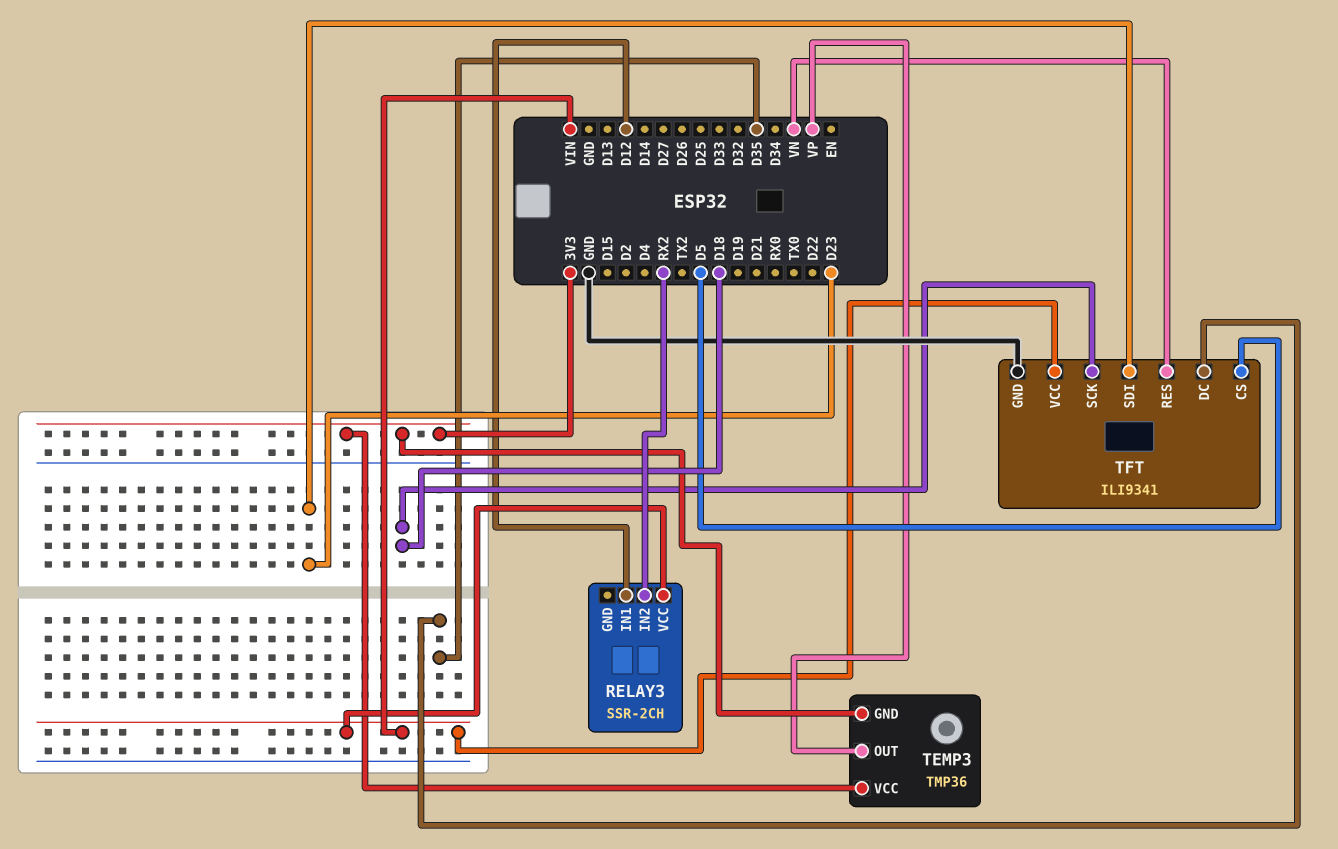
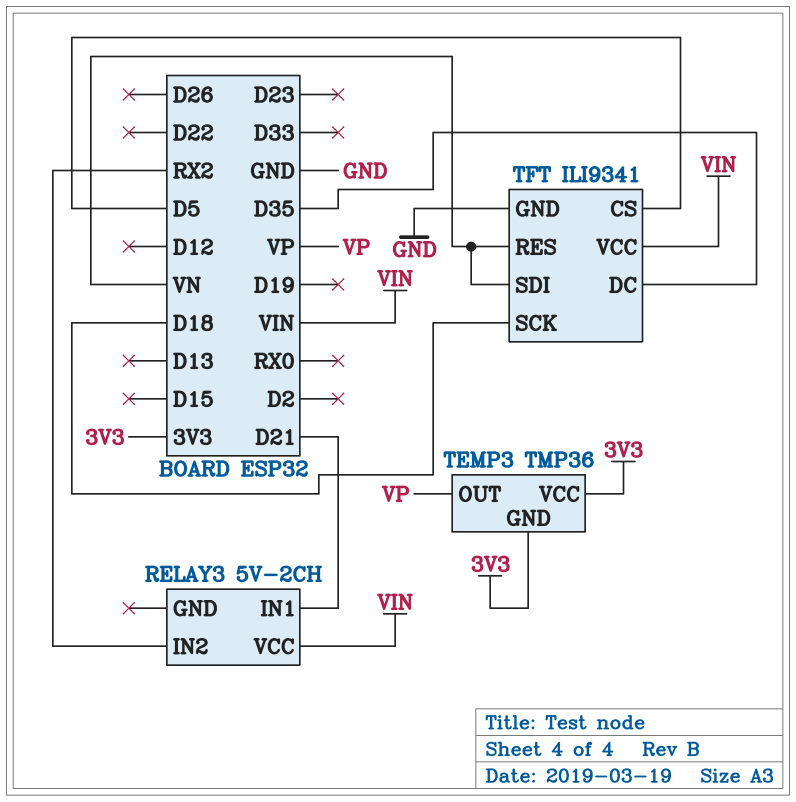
RELAY3: SSR-2CH -> 5V-2CH
RELAY3 pin IN1: D12 -> D21
TFT pin SDI: D23 -> VN

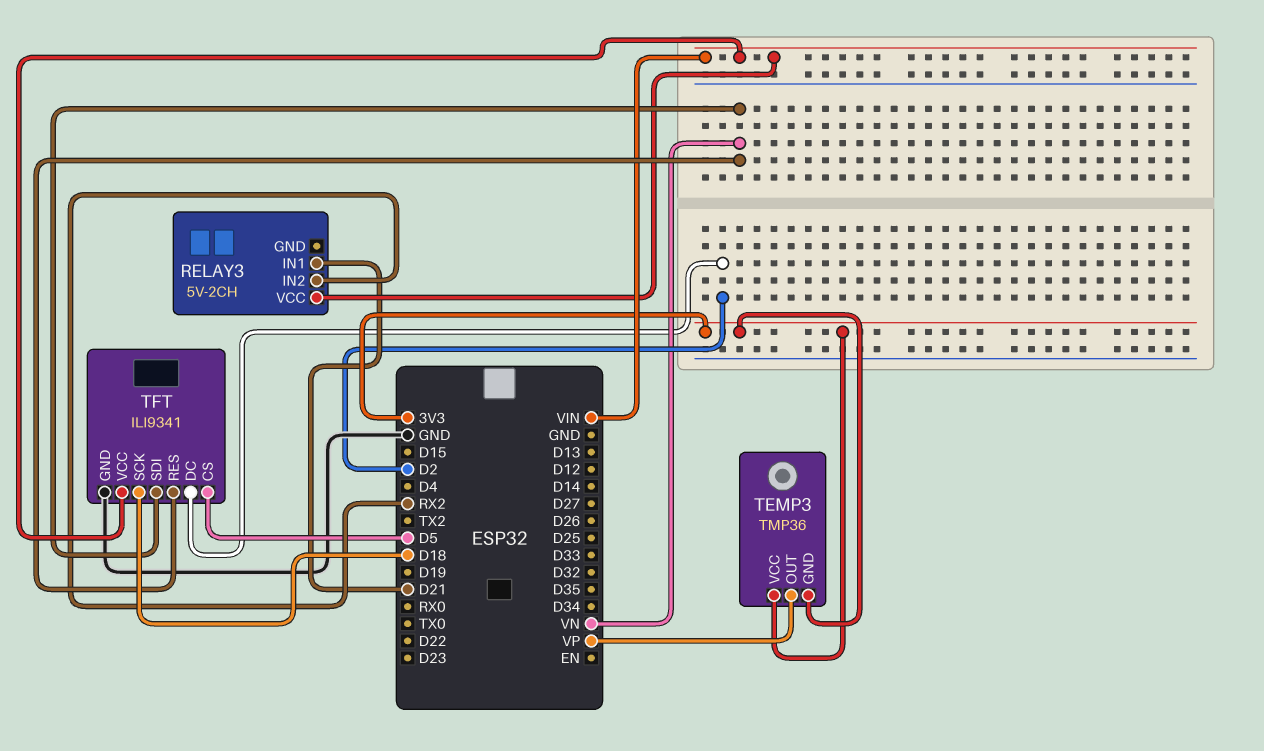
TFT pin DC: D35 -> D2

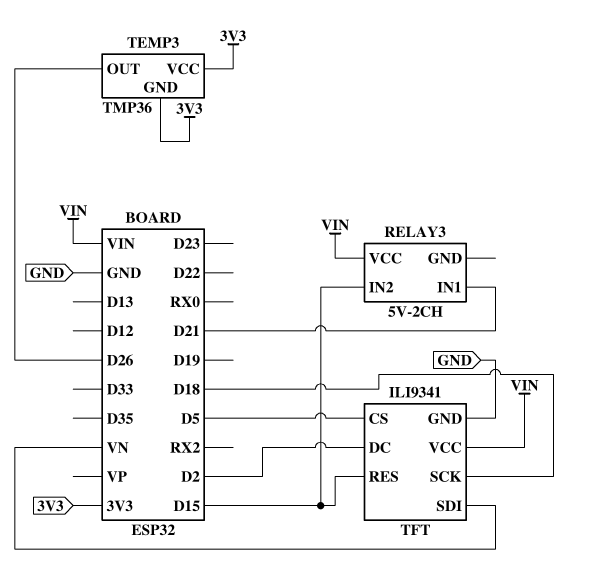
RELAY3 pin IN2: RX2 -> D15
TEMP3 pin OUT: VP -> D26
TFT pin RES: VN -> D15

